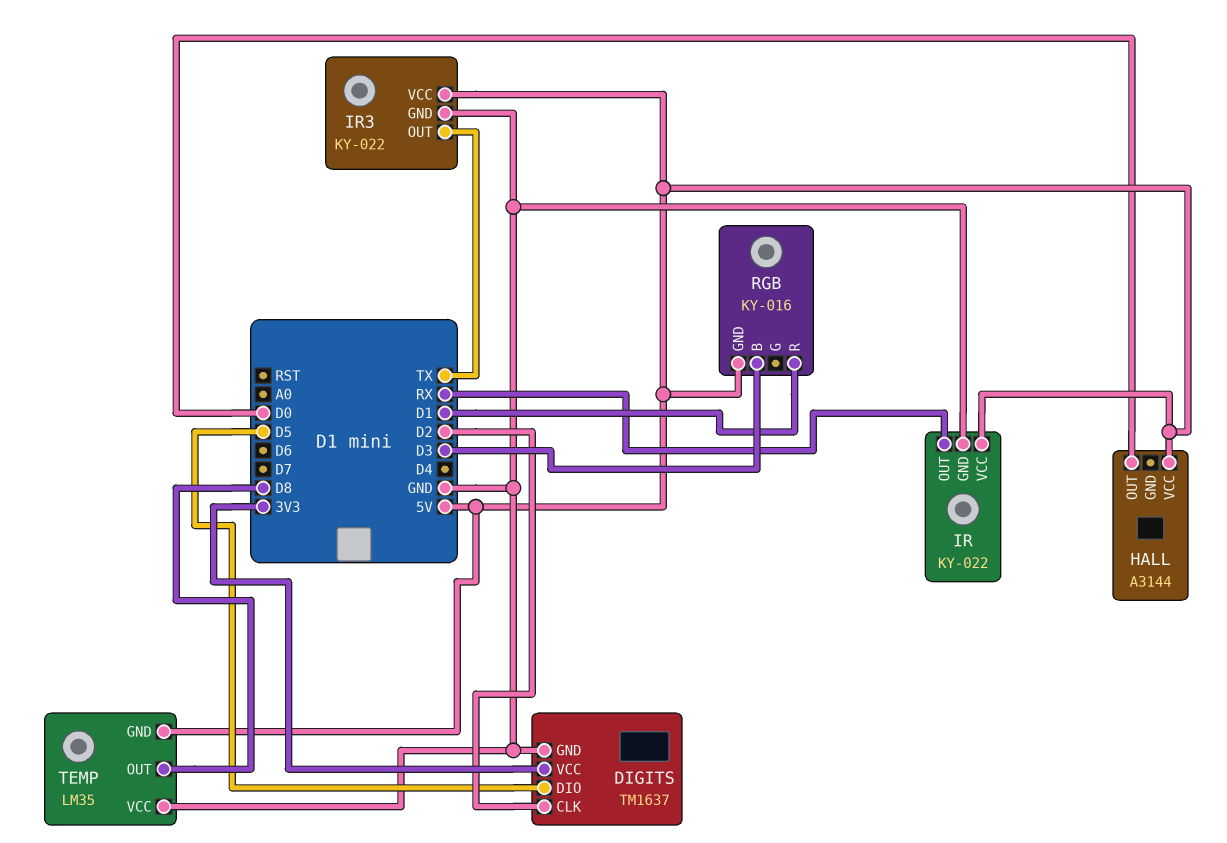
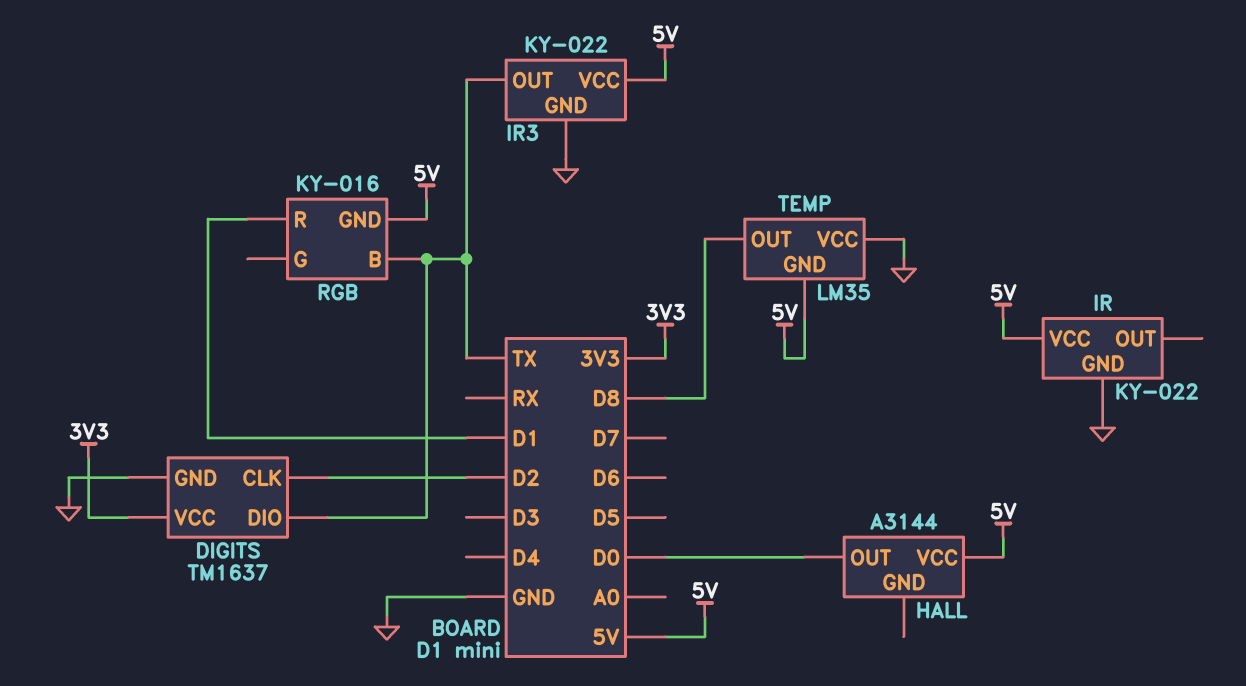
DIGITS pin DIO: D5 -> TX
IR pin OUT: RX -> none
RGB pin B: D3 -> TX

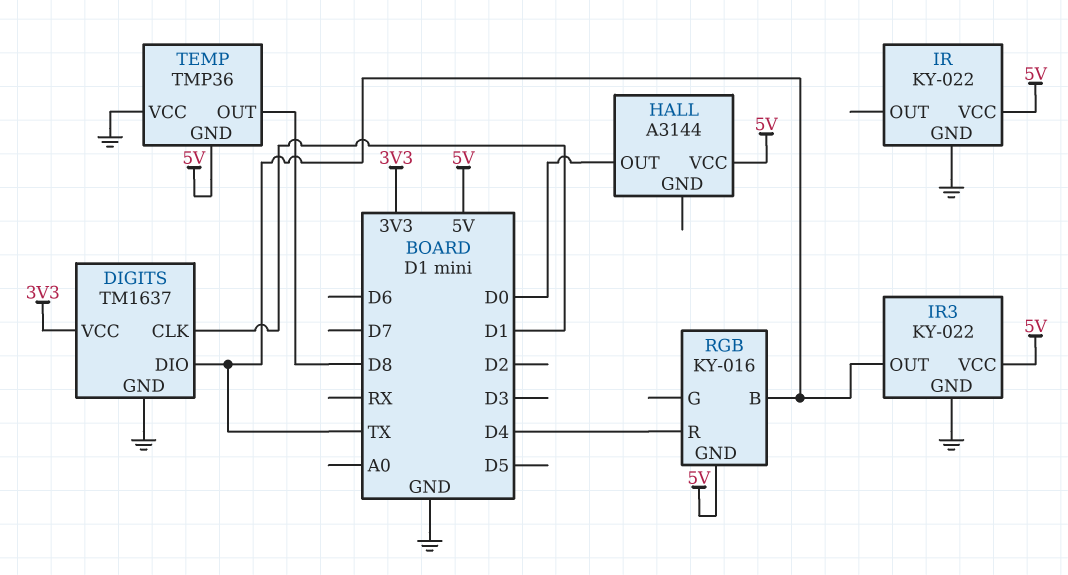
DIGITS pin CLK: D2 -> D1
RGB pin R: D1 -> D4
TEMP: LM35 -> TMP36

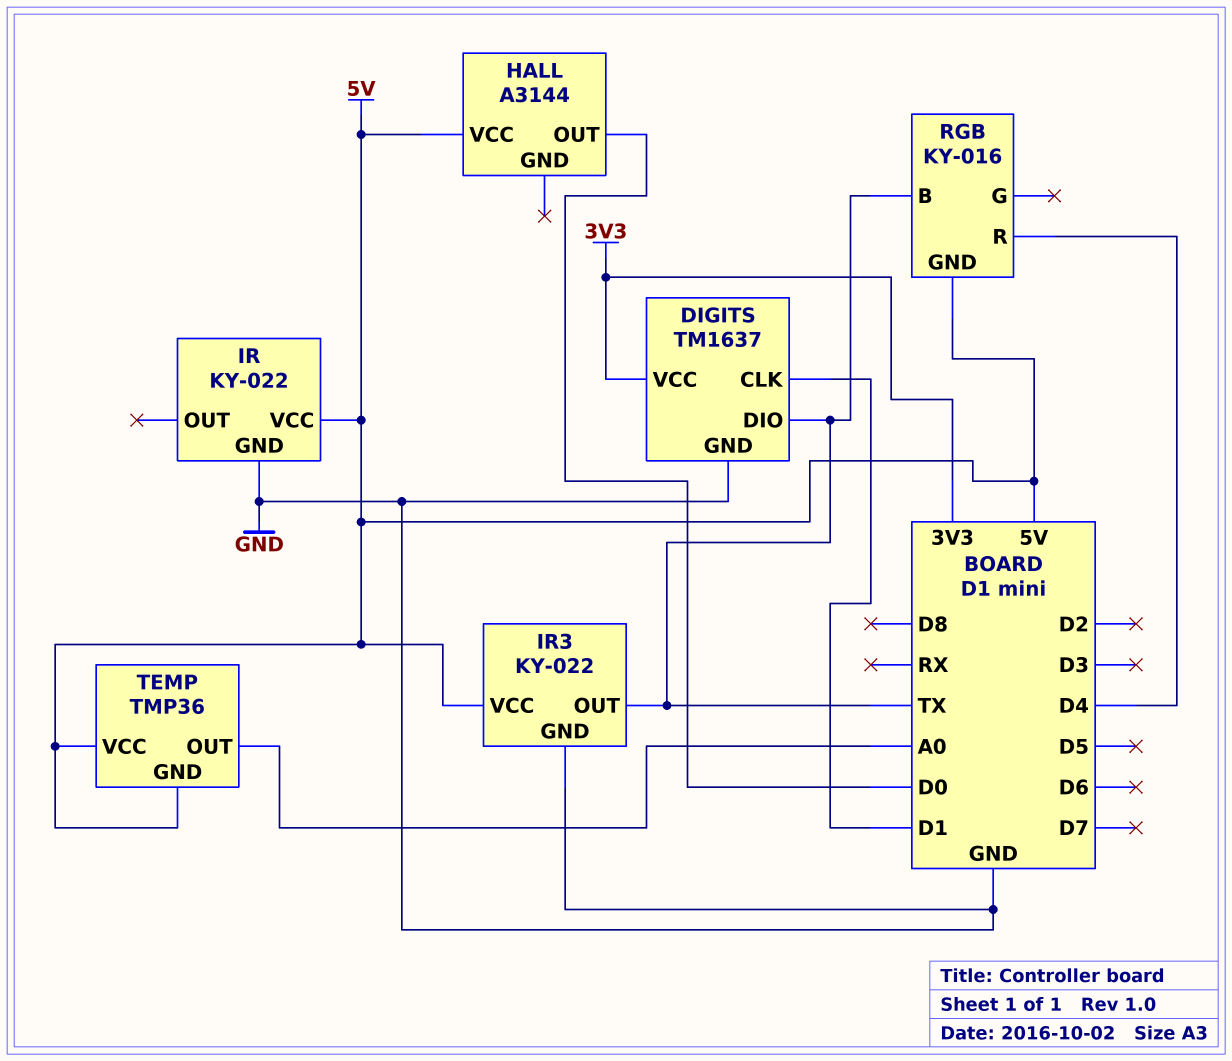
TEMP pin OUT: D8 -> A0
TEMP pin VCC: GND -> 5V

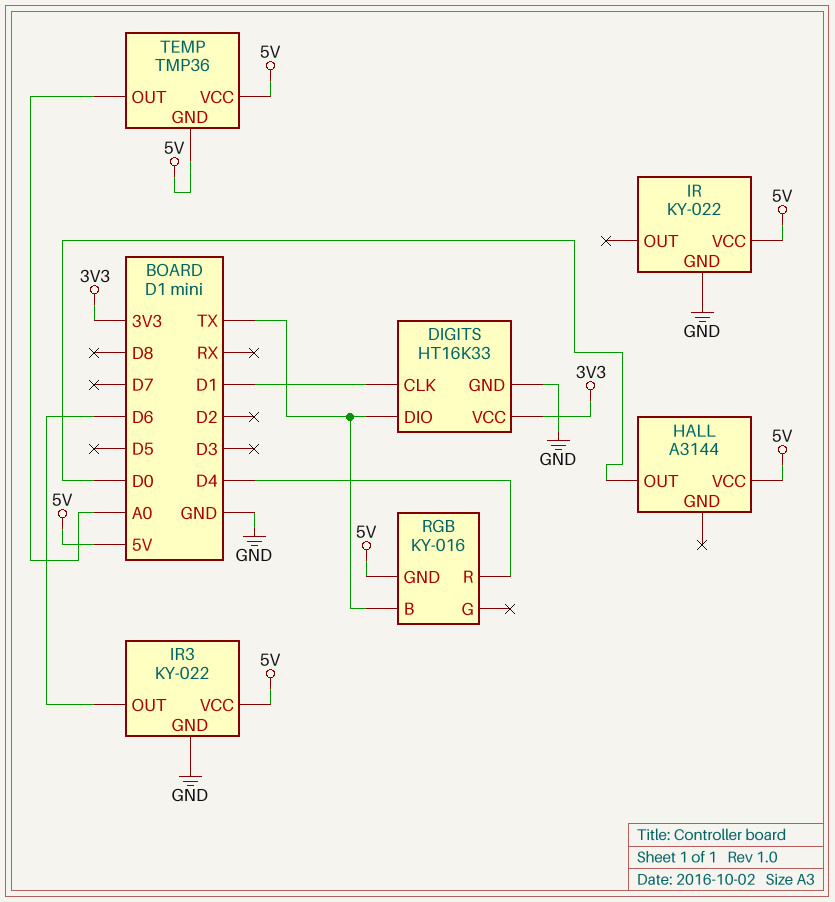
DIGITS: TM1637 -> HT16K33
IR3 pin OUT: TX -> D6

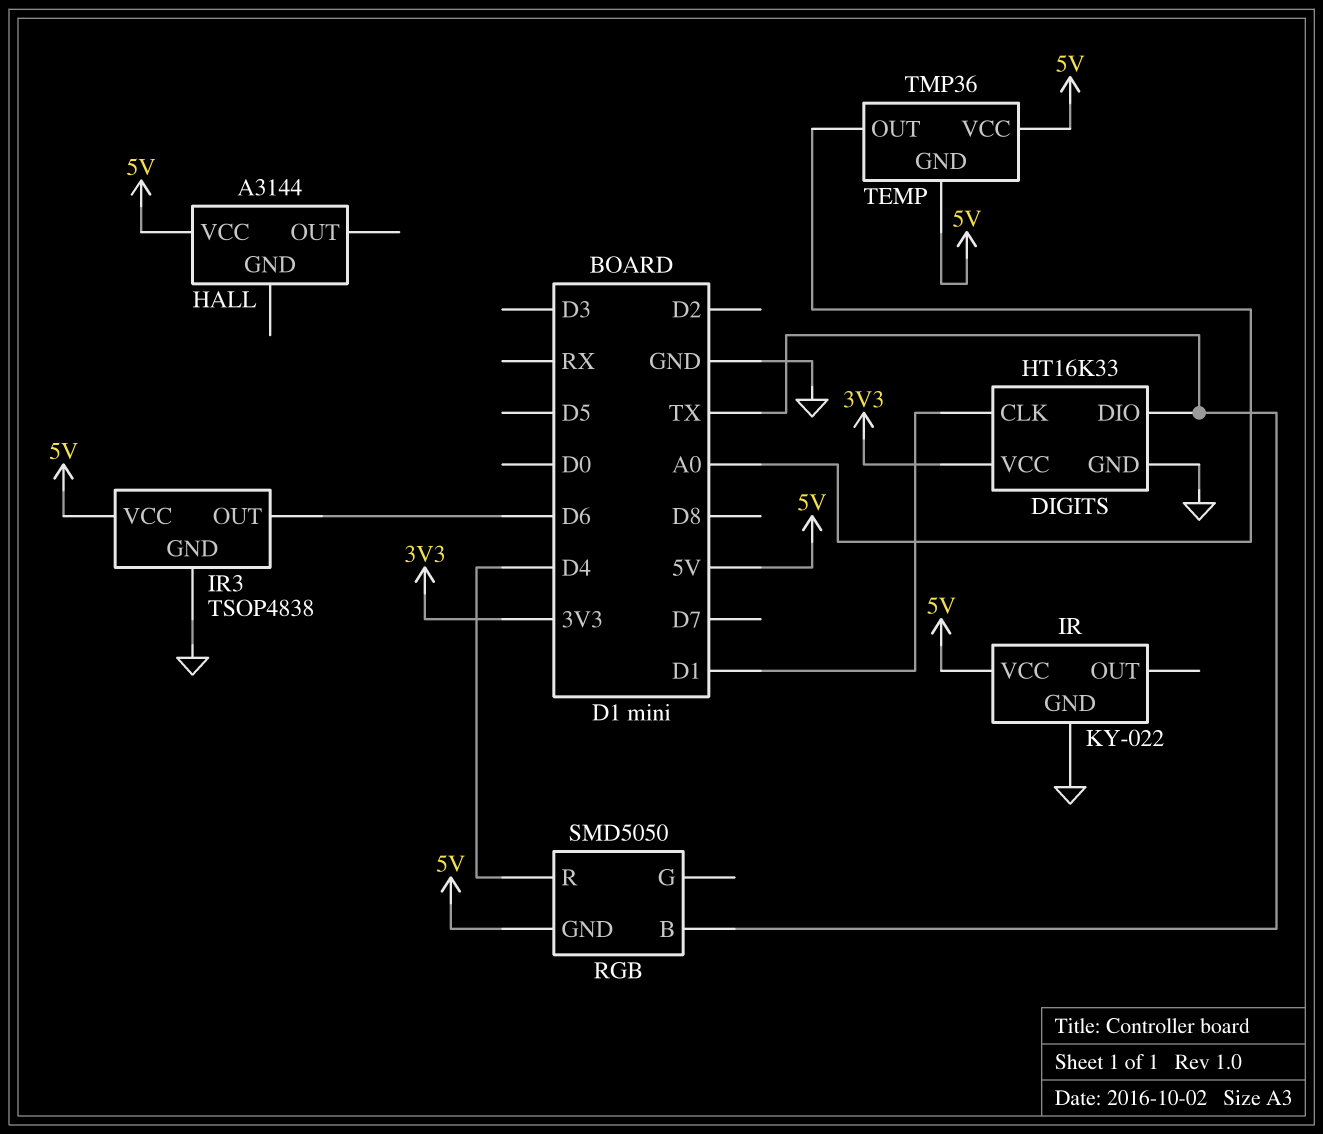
HALL pin OUT: D0 -> none
IR3: KY-022 -> TSOP4838
RGB: KY-016 -> SMD5050

